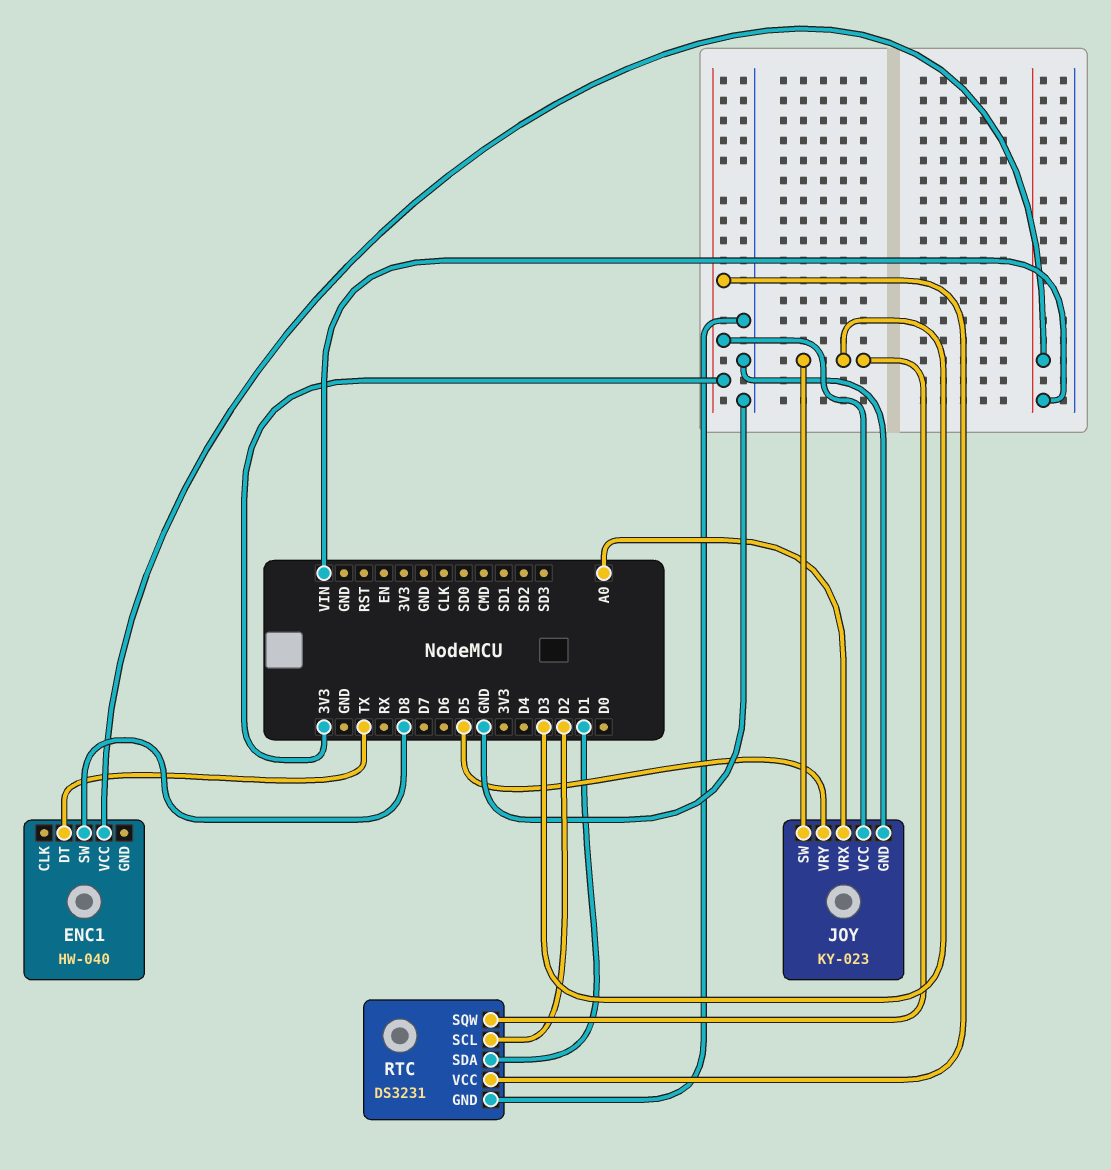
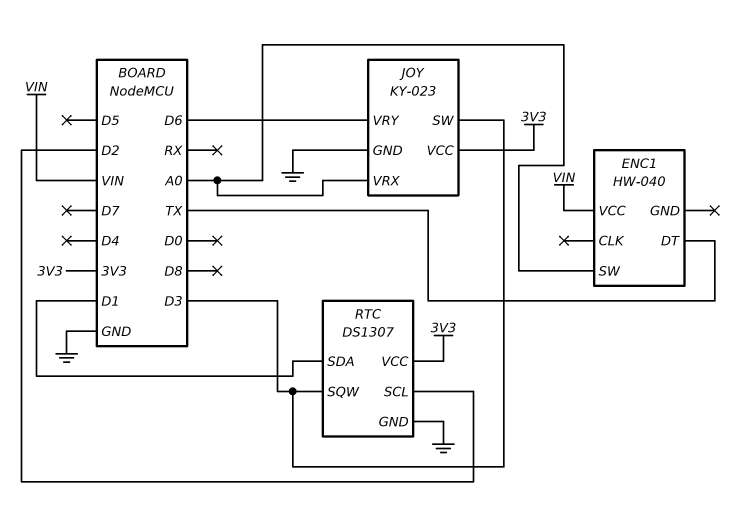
ENC1 pin SW: D8 -> A0
JOY pin VRY: D5 -> D6
RTC: DS3231 -> DS1307

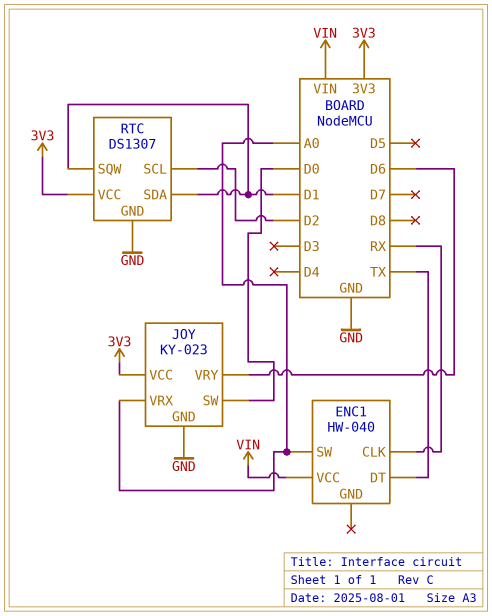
ENC1 pin CLK: none -> RX
JOY pin SW: D3 -> D0
RTC pin SQW: D3 -> D1

